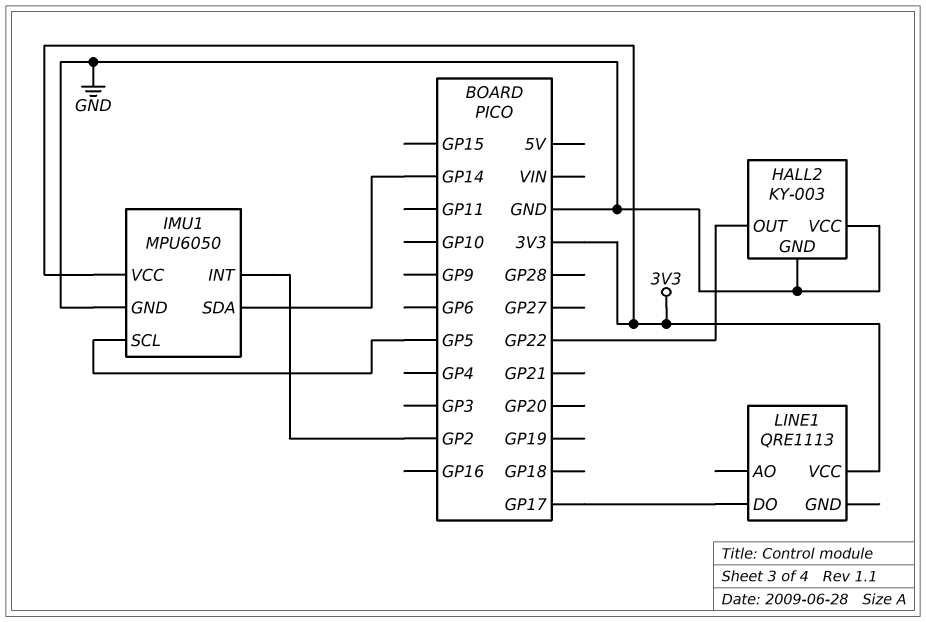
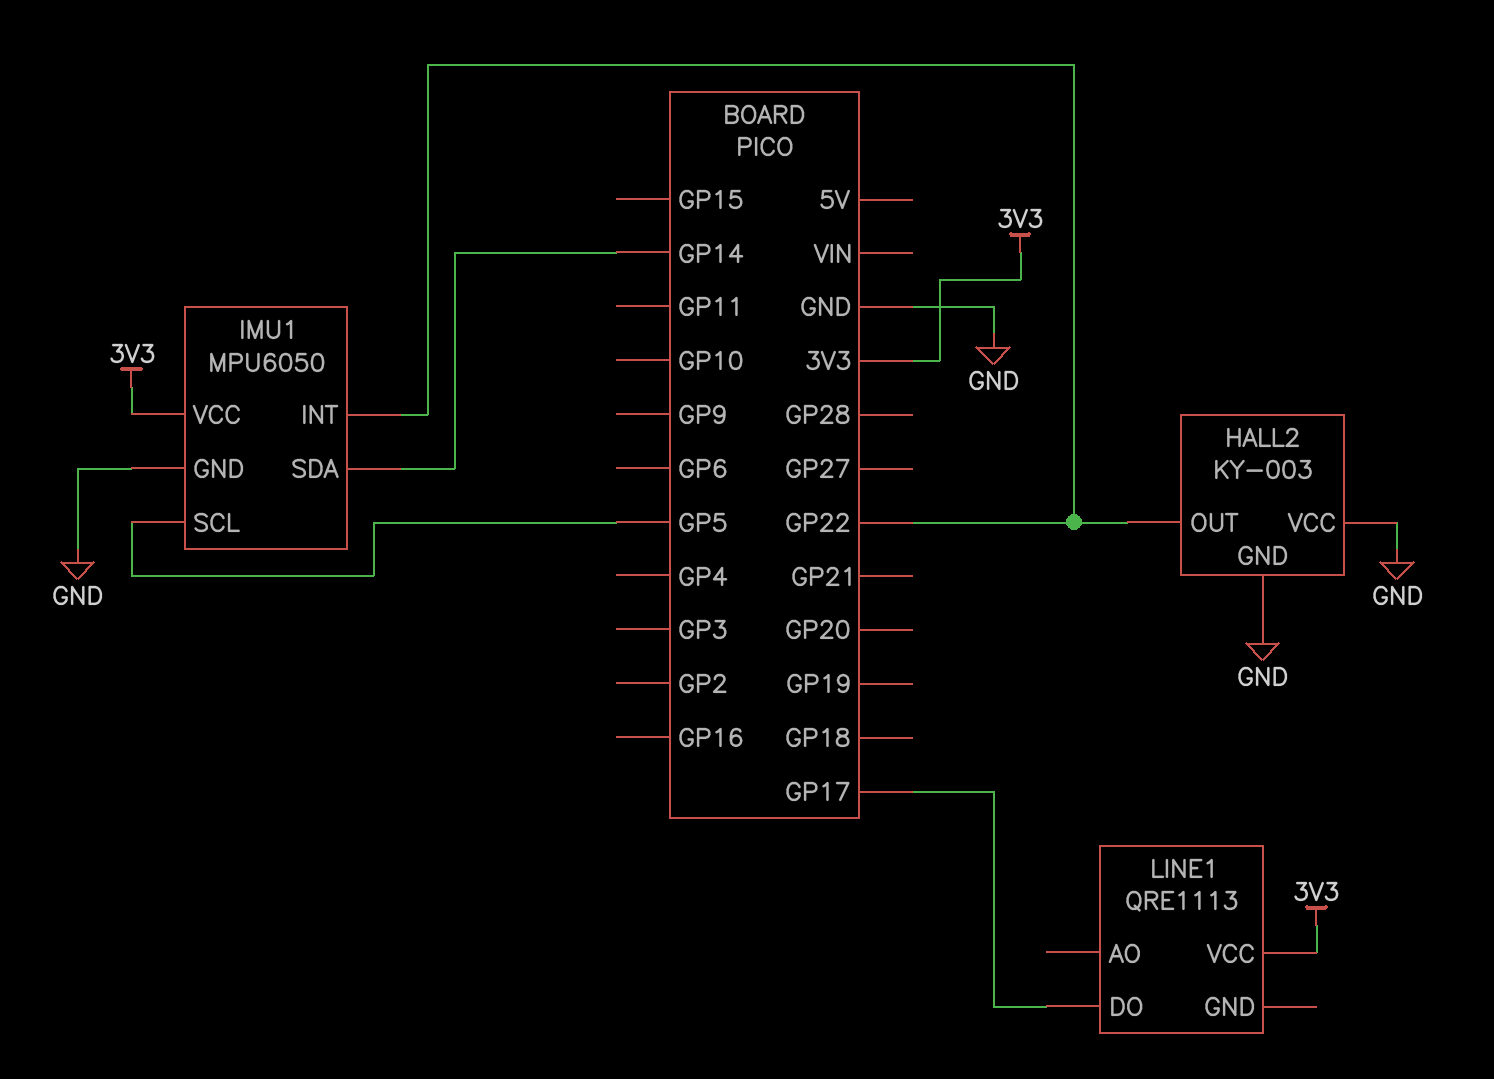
IMU1 pin INT: GP2 -> GP22

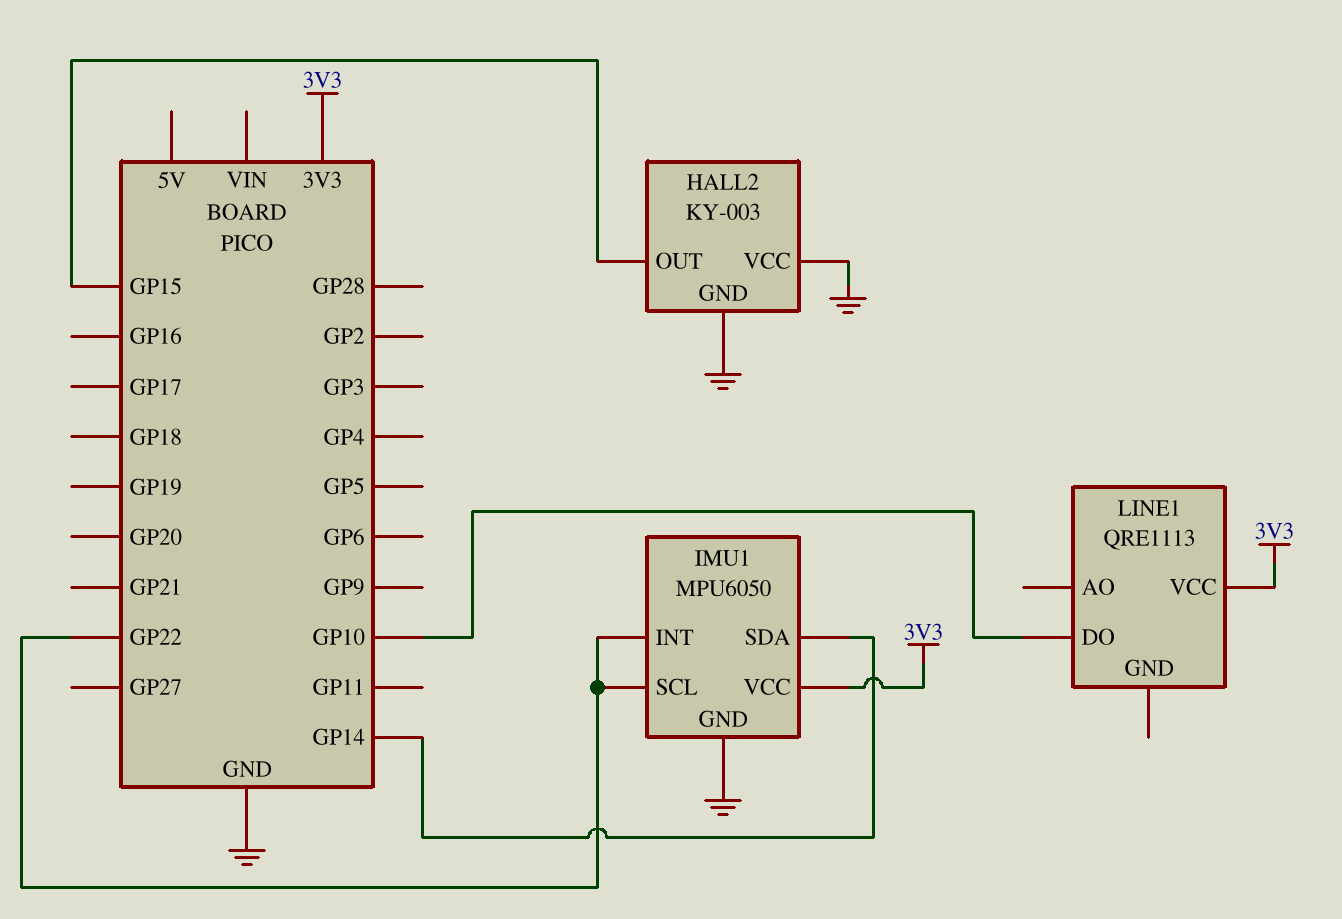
HALL2 pin OUT: GP22 -> GP15
IMU1 pin SCL: GP5 -> GP22
LINE1 pin DO: GP17 -> GP10

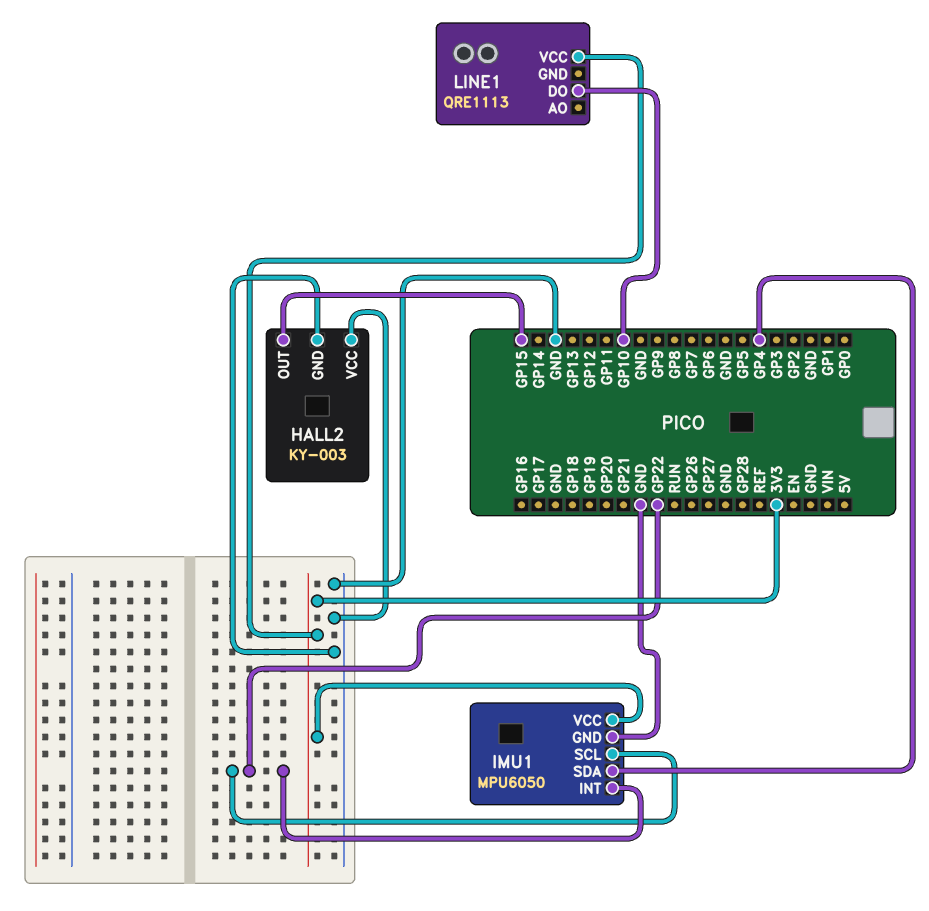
IMU1 pin SDA: GP14 -> GP4

